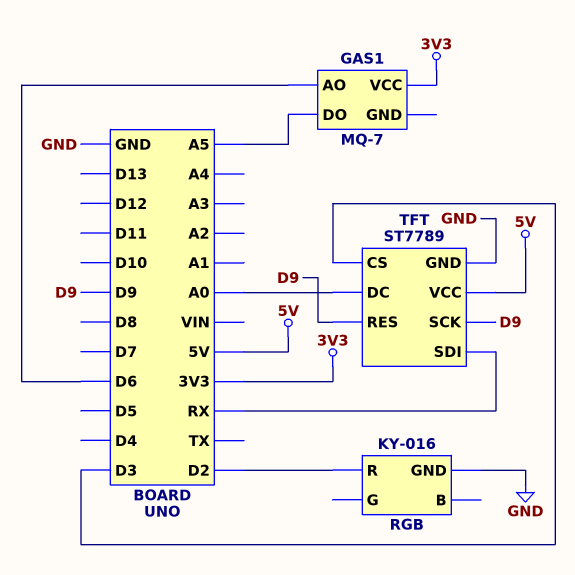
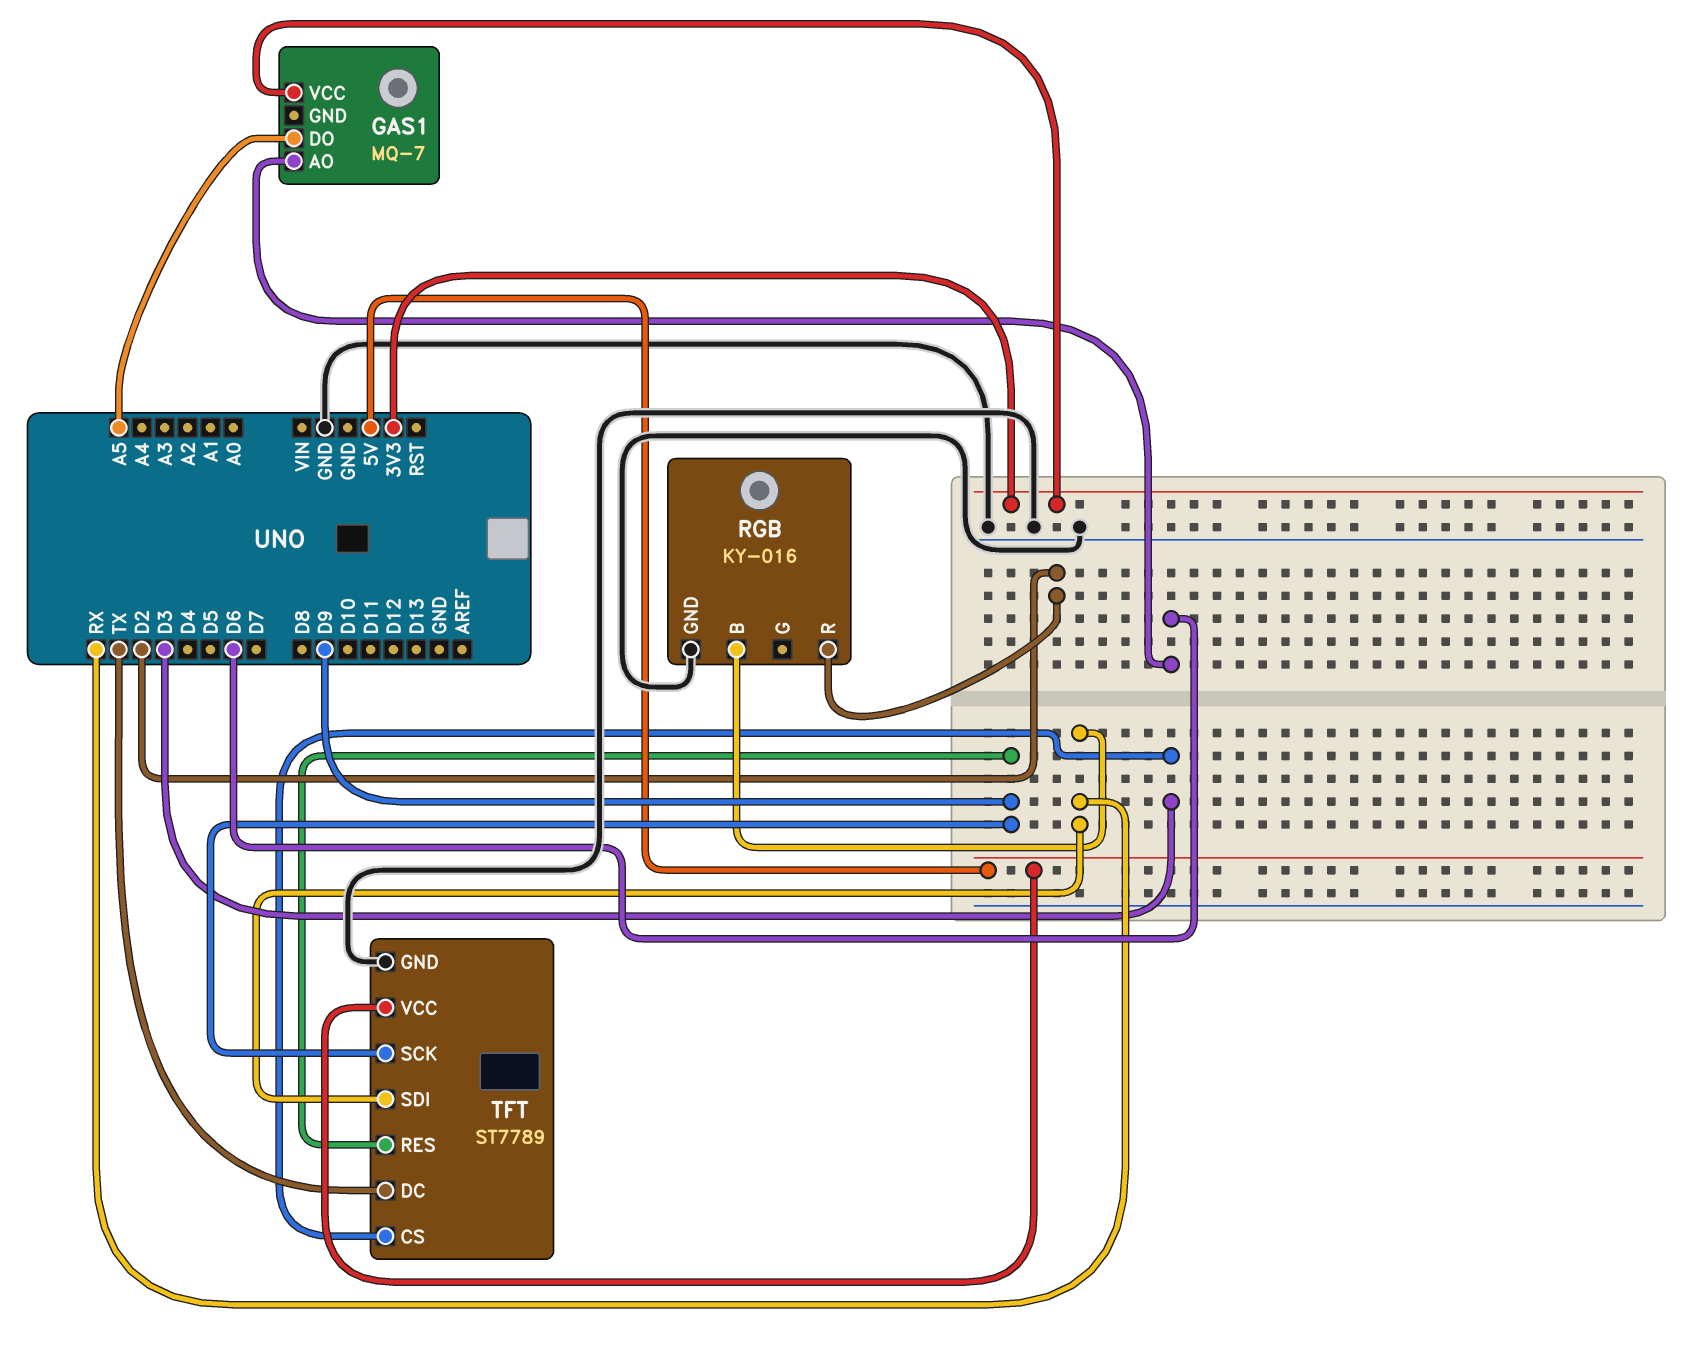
RGB pin B: none -> RX
TFT pin DC: A0 -> TX

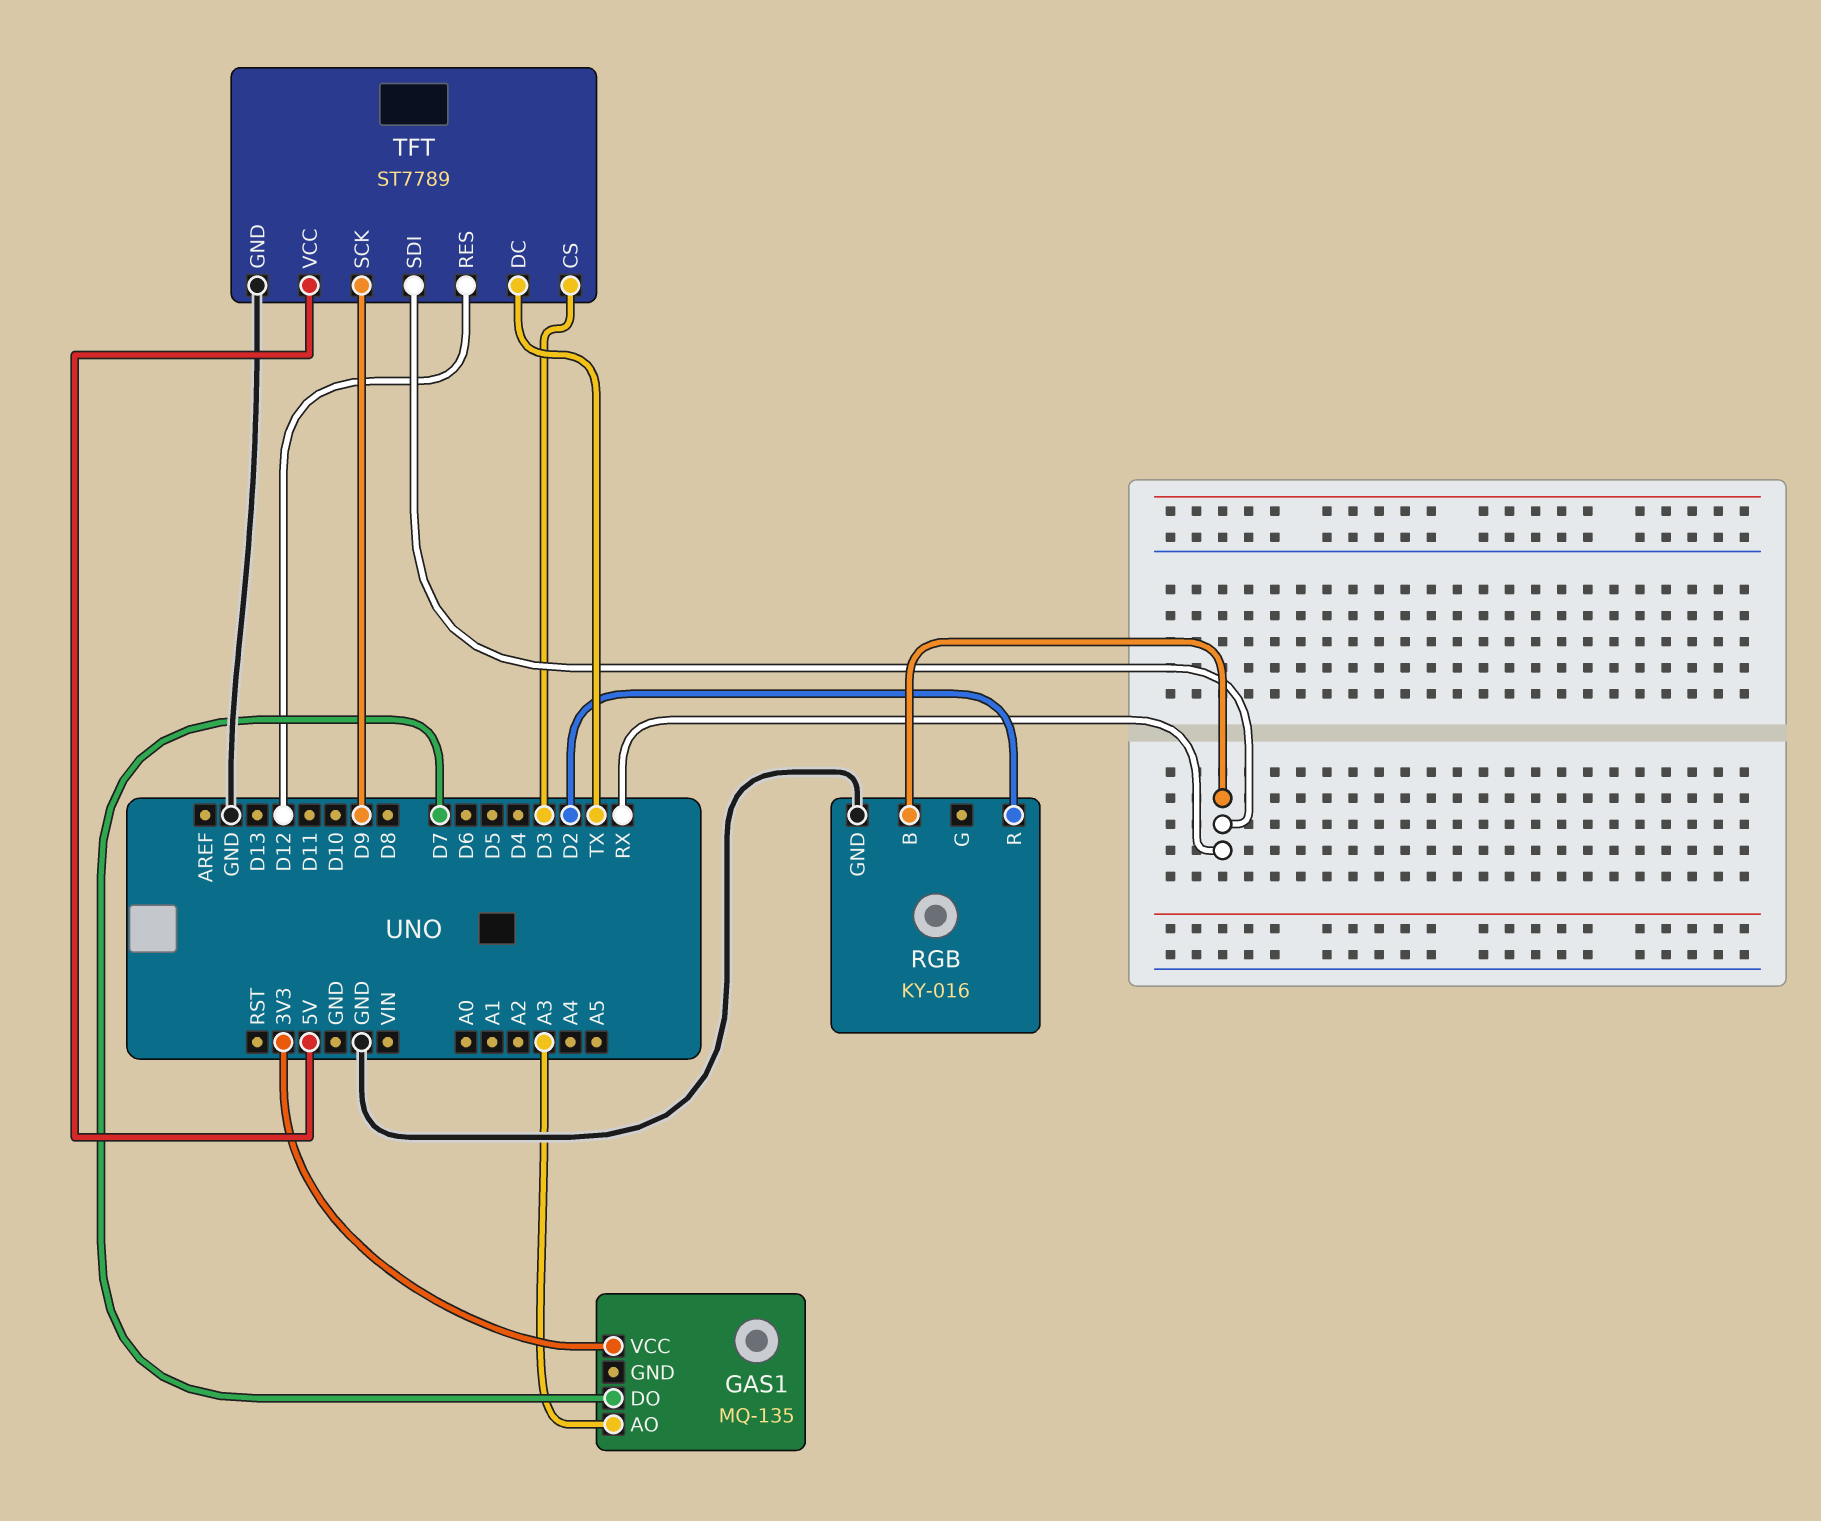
GAS1: MQ-7 -> MQ-135
GAS1 pin AO: D6 -> A3
GAS1 pin DO: A5 -> D7
TFT pin RES: D9 -> D12

